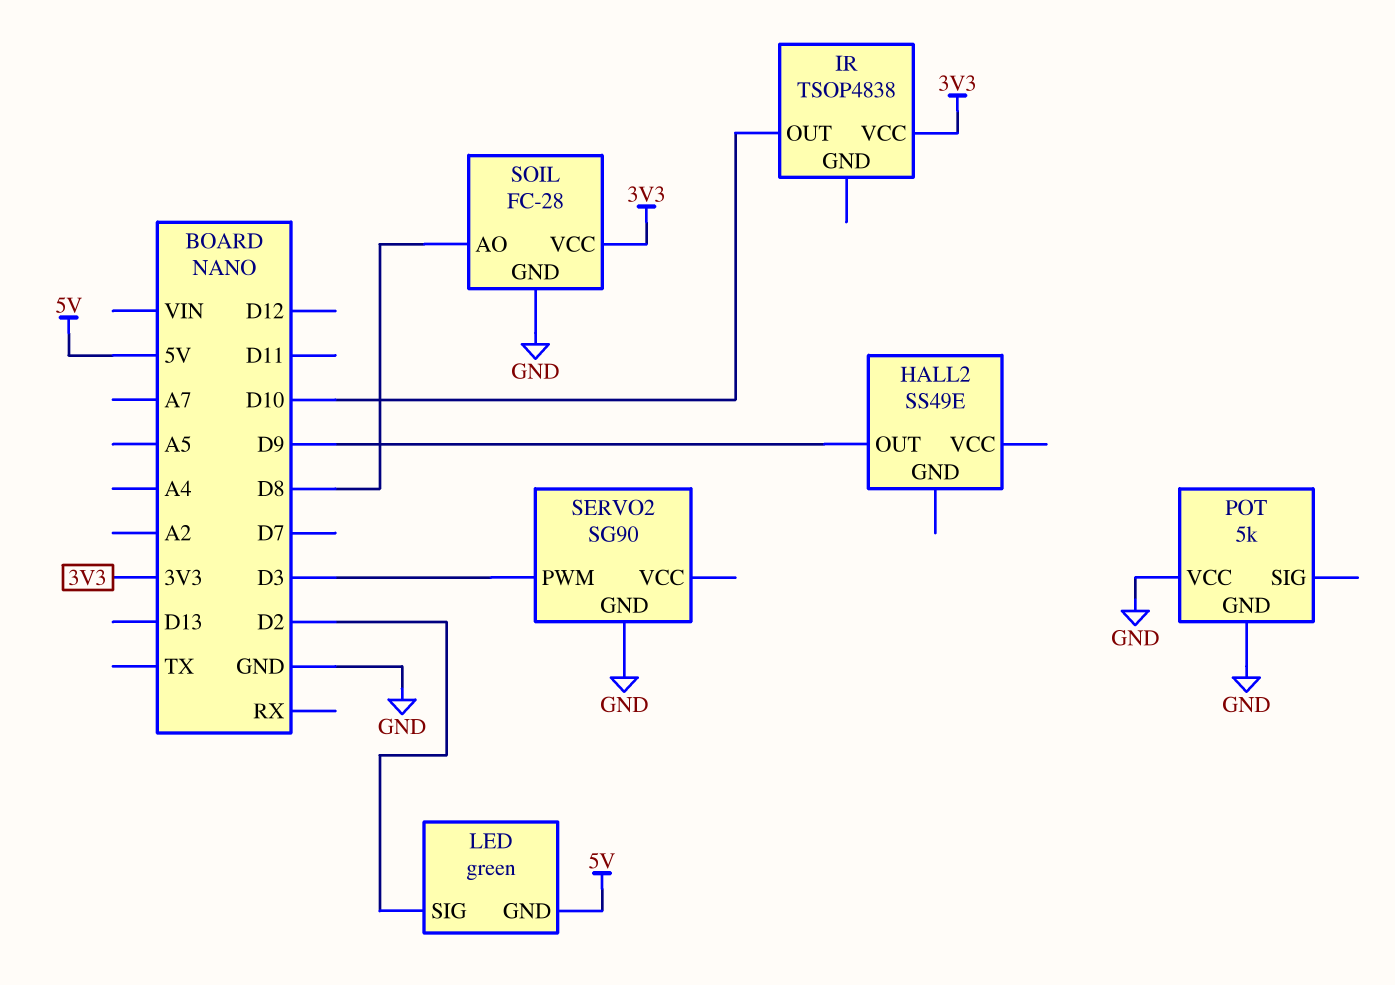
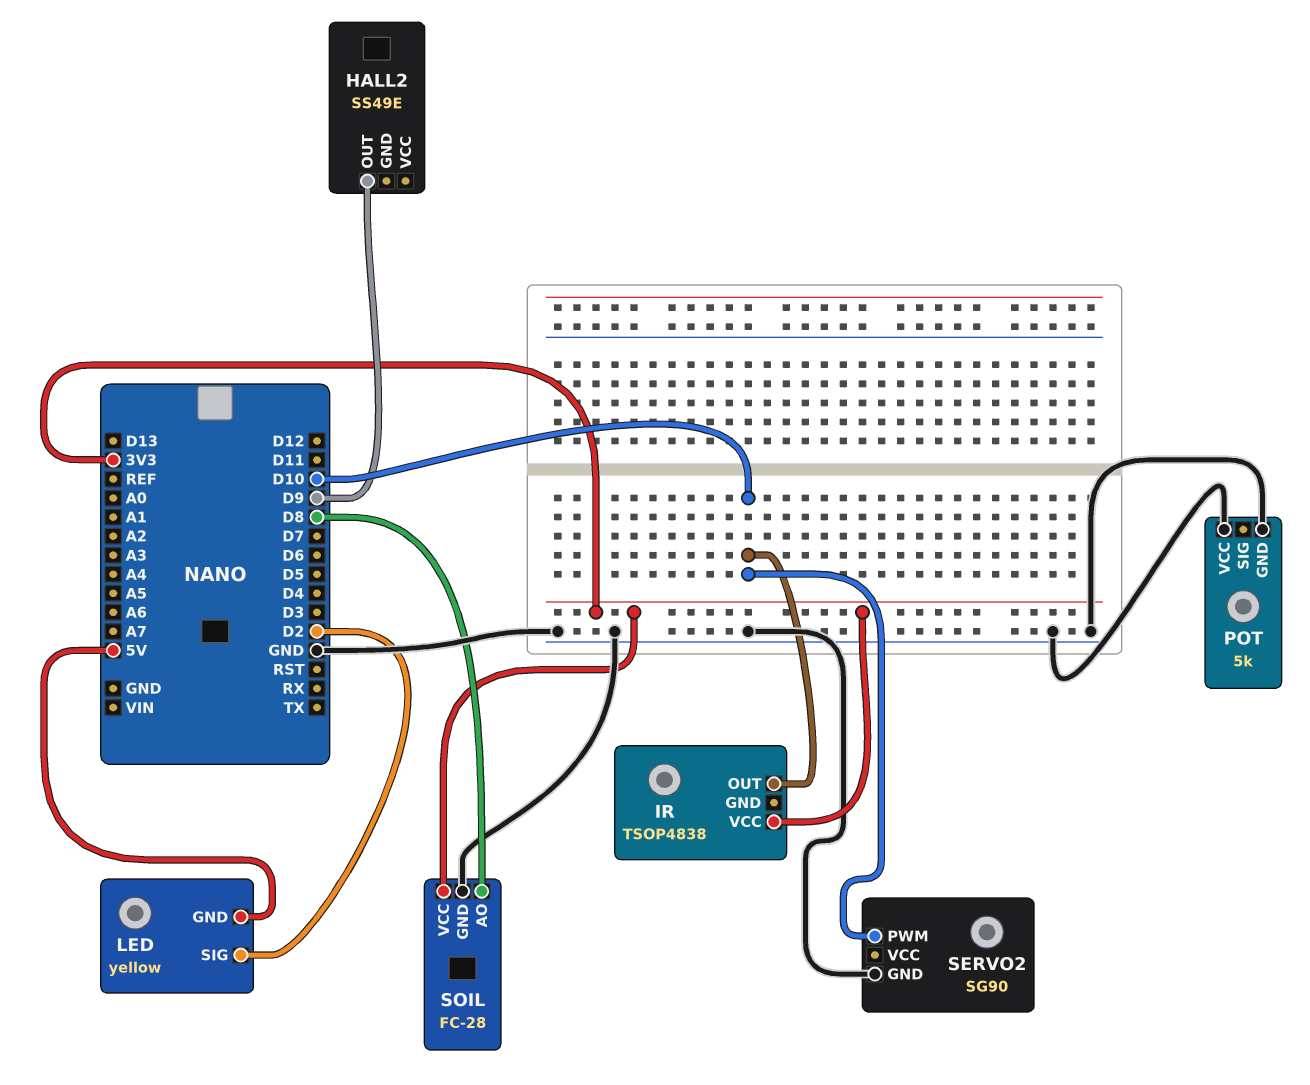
LED: green -> yellow
SERVO2 pin PWM: D3 -> D10

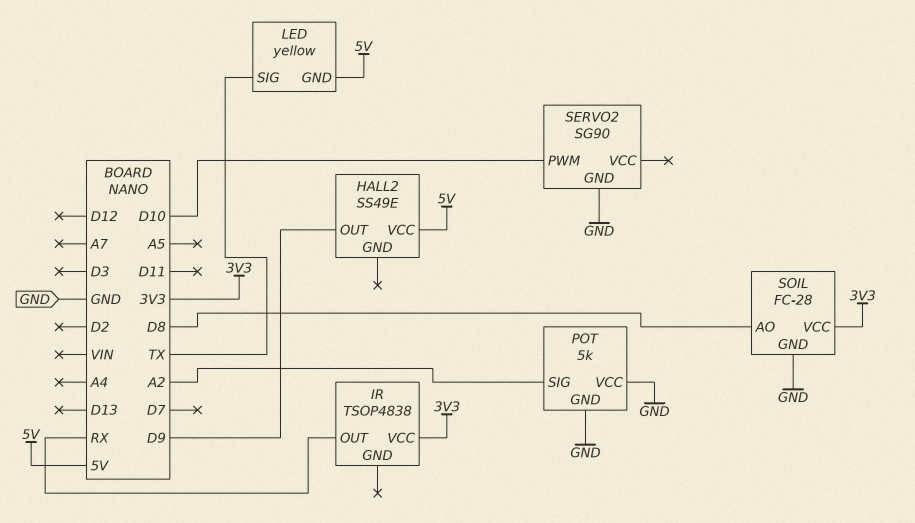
HALL2 pin VCC: none -> 5V
IR pin OUT: D10 -> RX
LED pin SIG: D2 -> TX
POT pin SIG: none -> A2

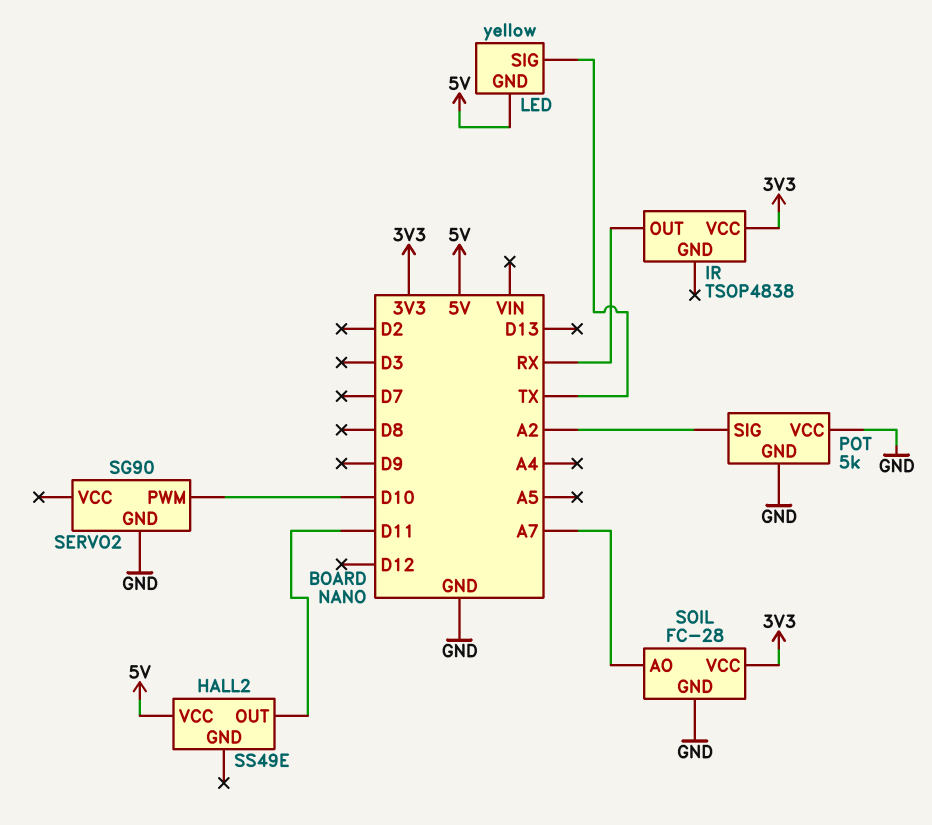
HALL2 pin OUT: D9 -> D11
SOIL pin AO: D8 -> A7

